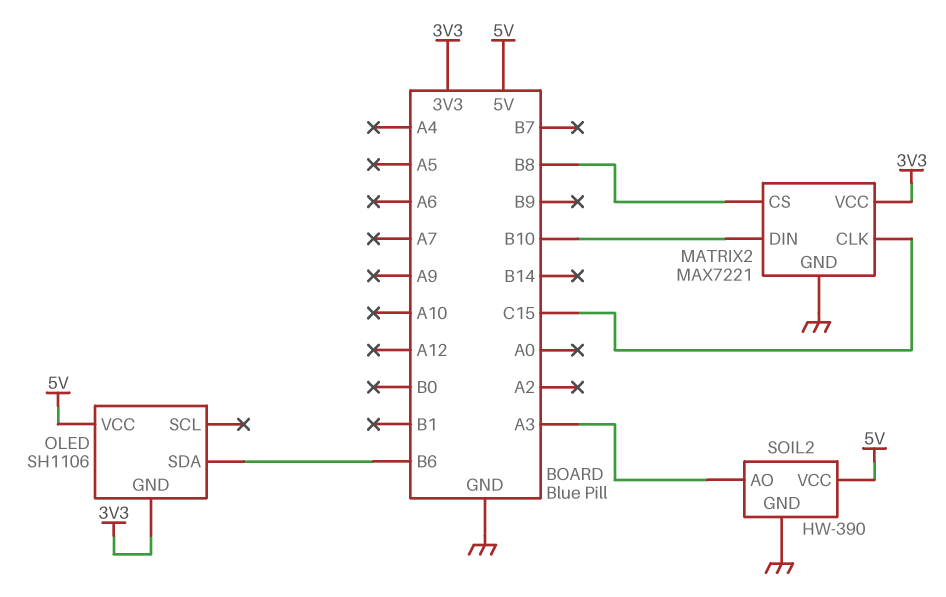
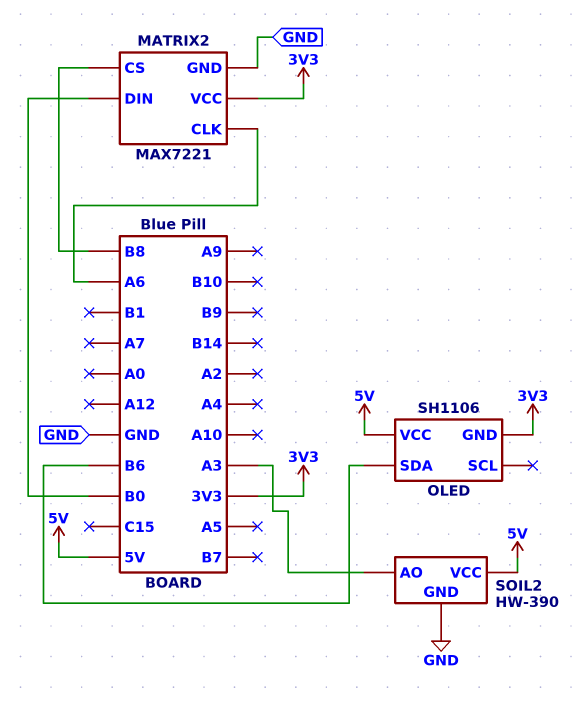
MATRIX2 pin CLK: C15 -> A6
MATRIX2 pin DIN: B10 -> B0

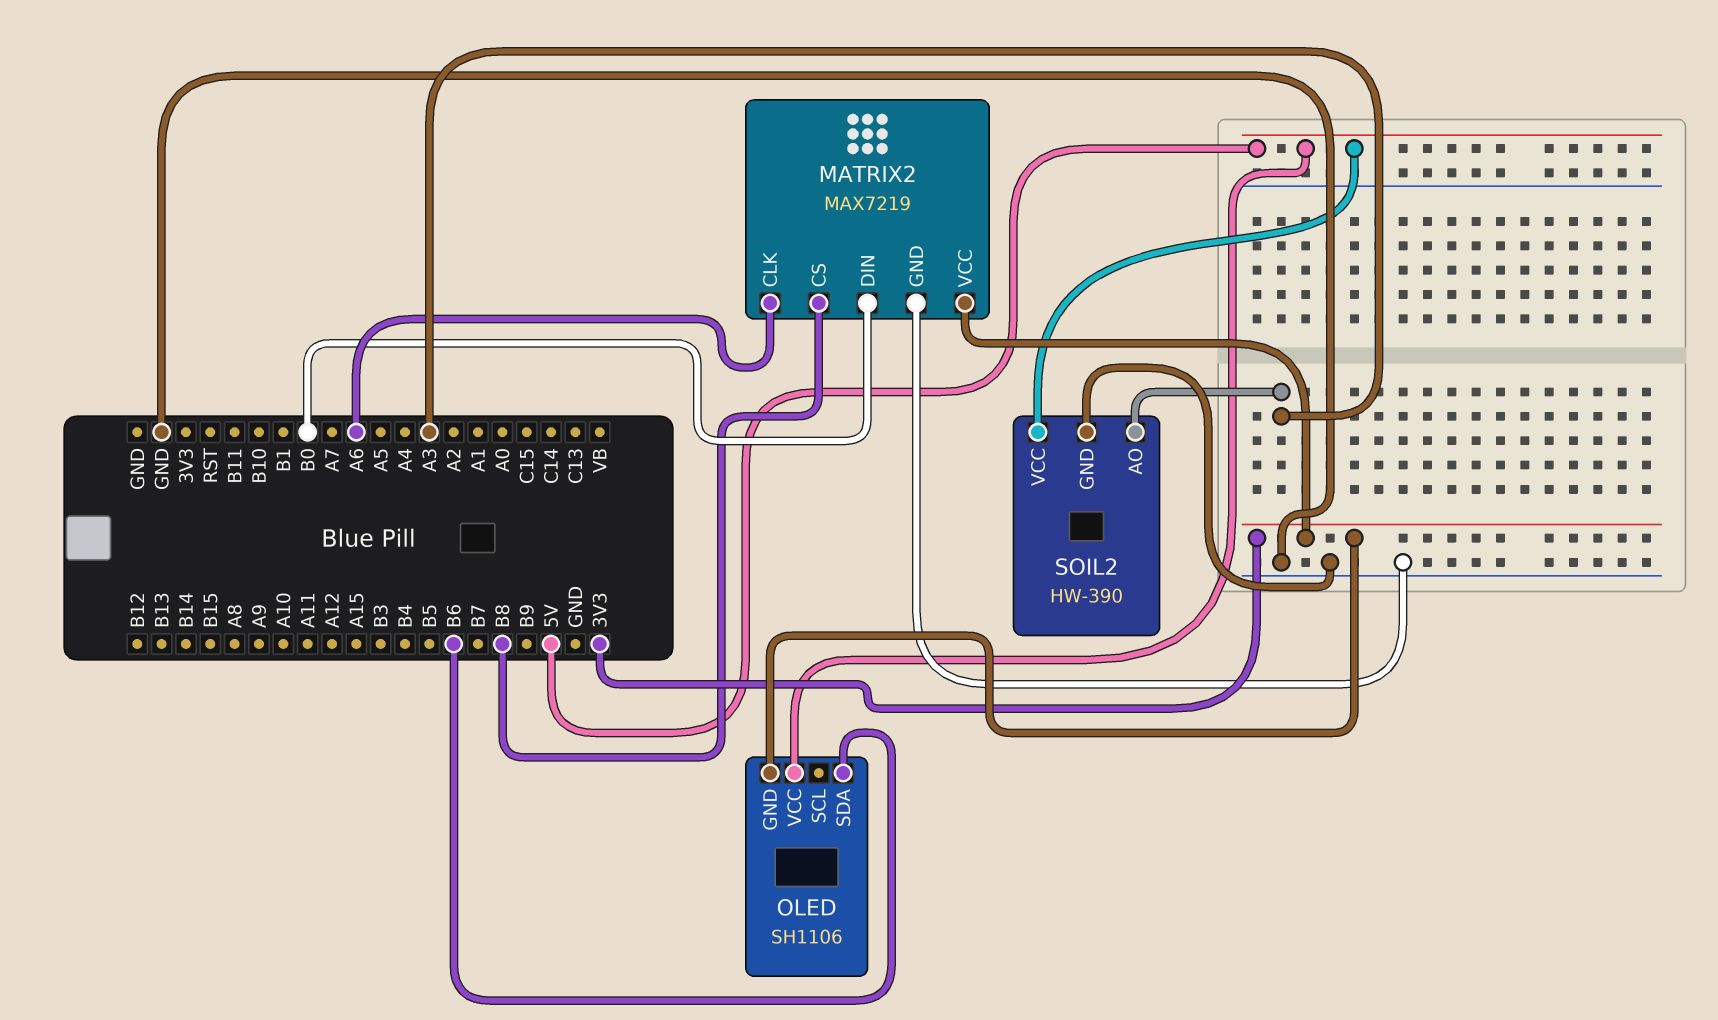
MATRIX2: MAX7221 -> MAX7219

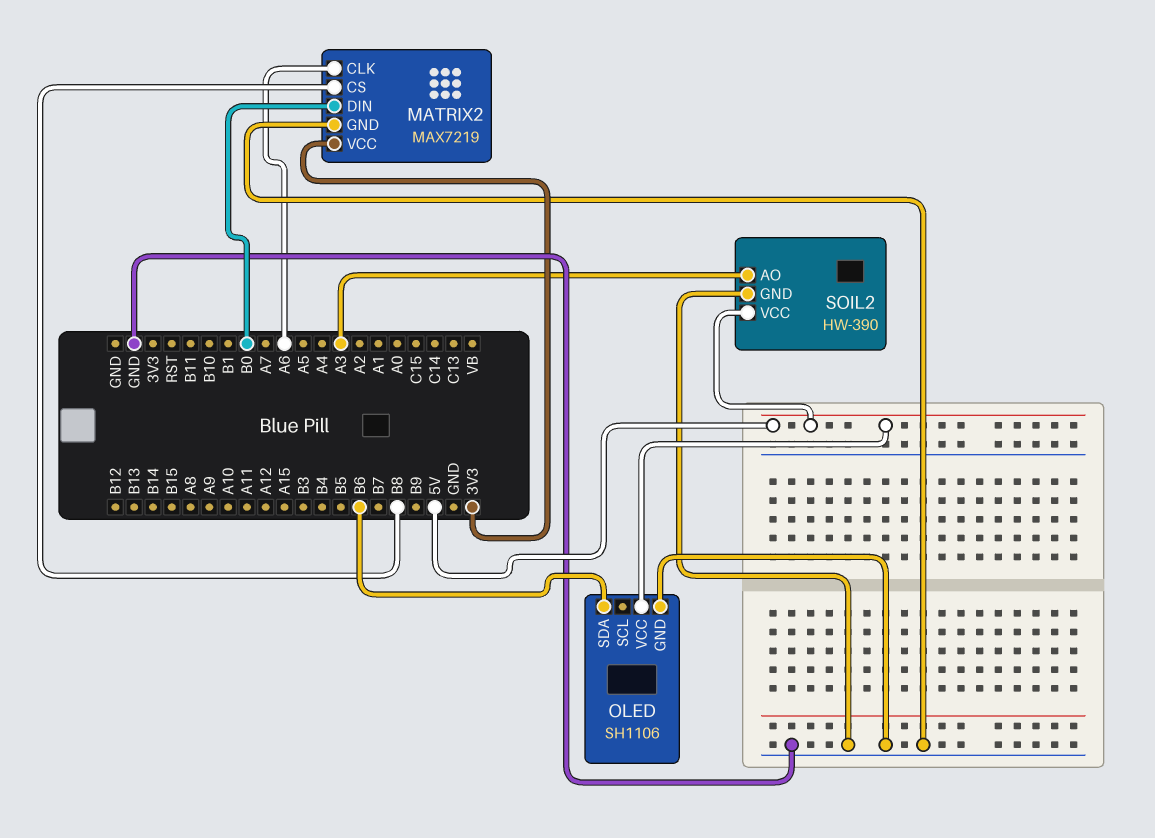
OLED pin GND: 3V3 -> GND

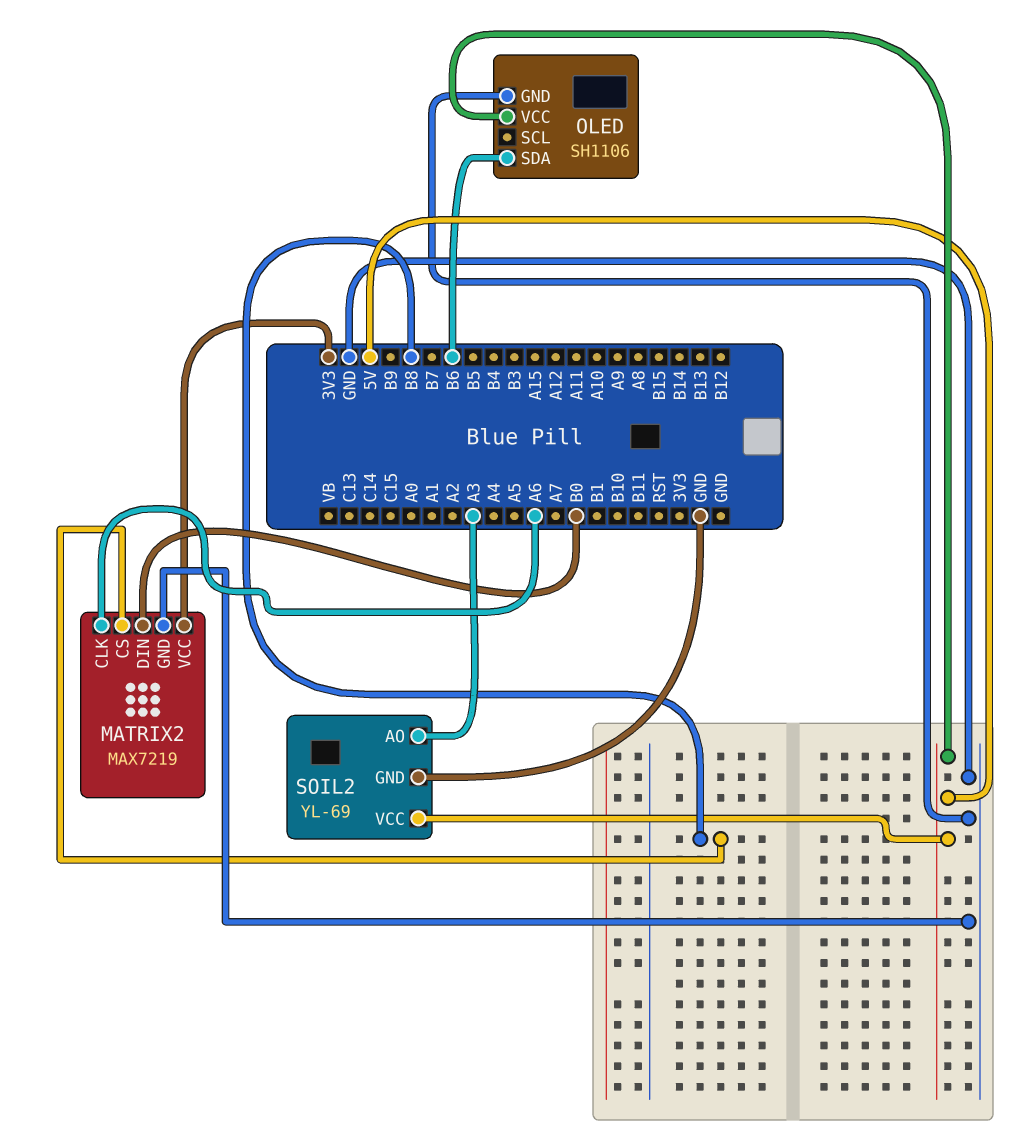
SOIL2: HW-390 -> YL-69

